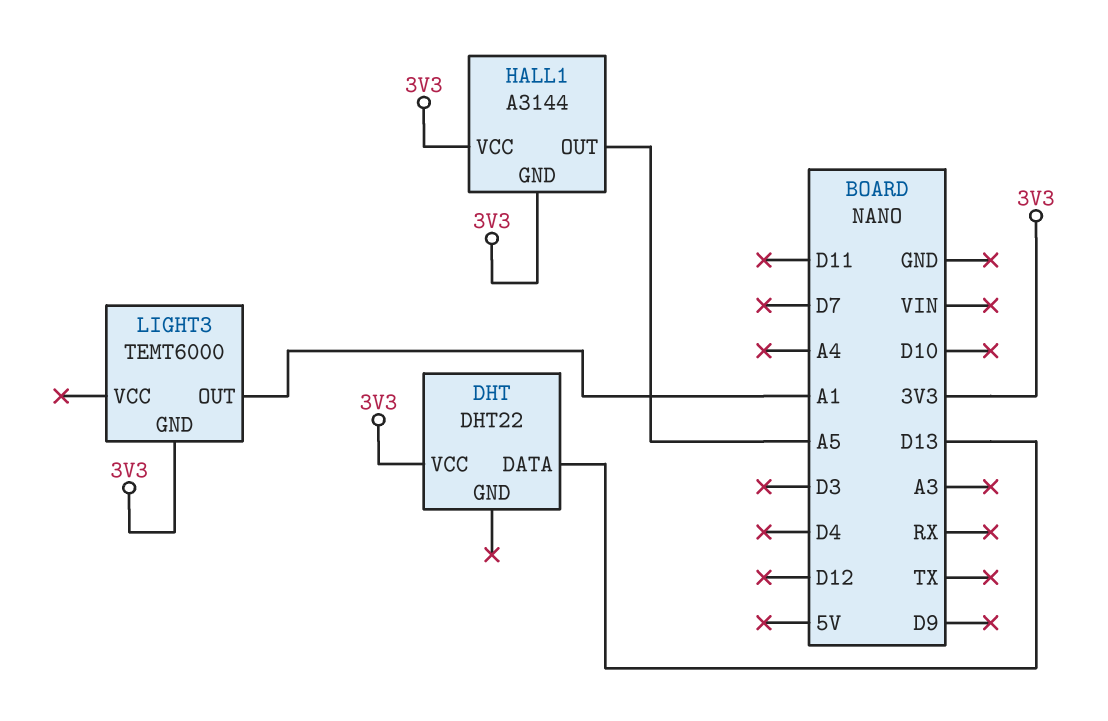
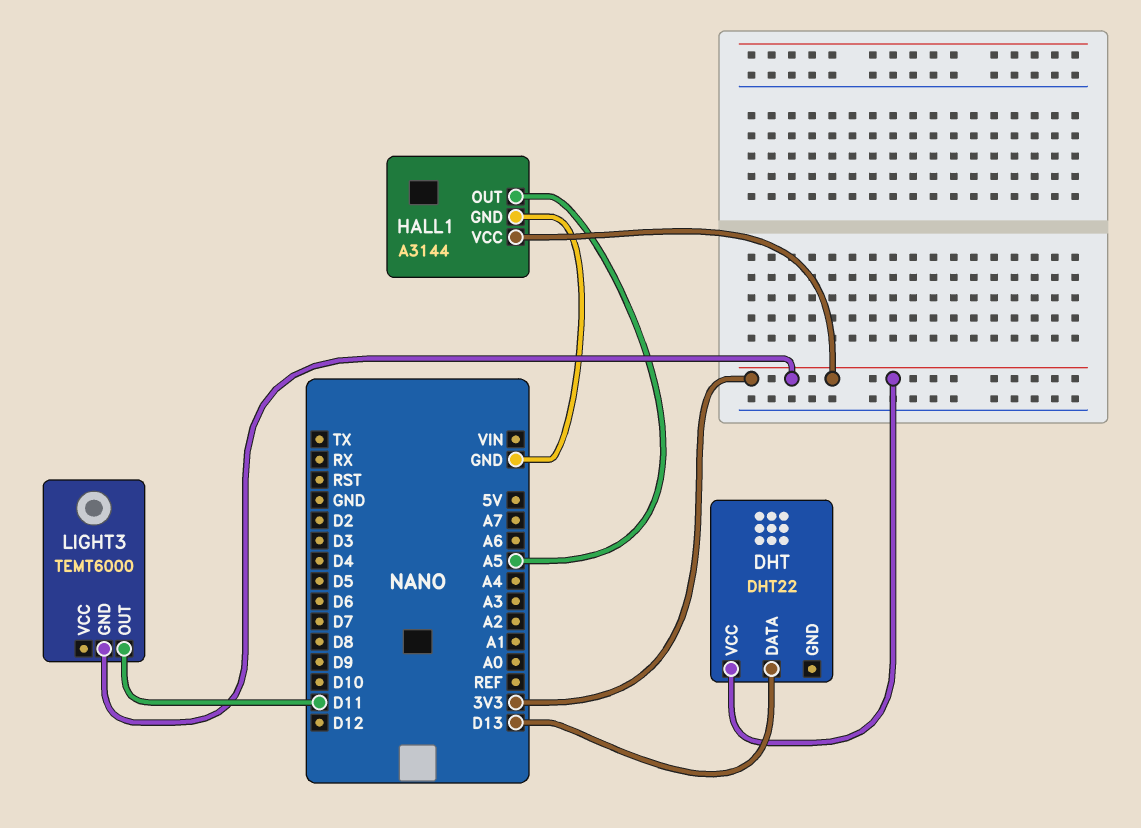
HALL1 pin GND: 3V3 -> GND
LIGHT3 pin OUT: A1 -> D11

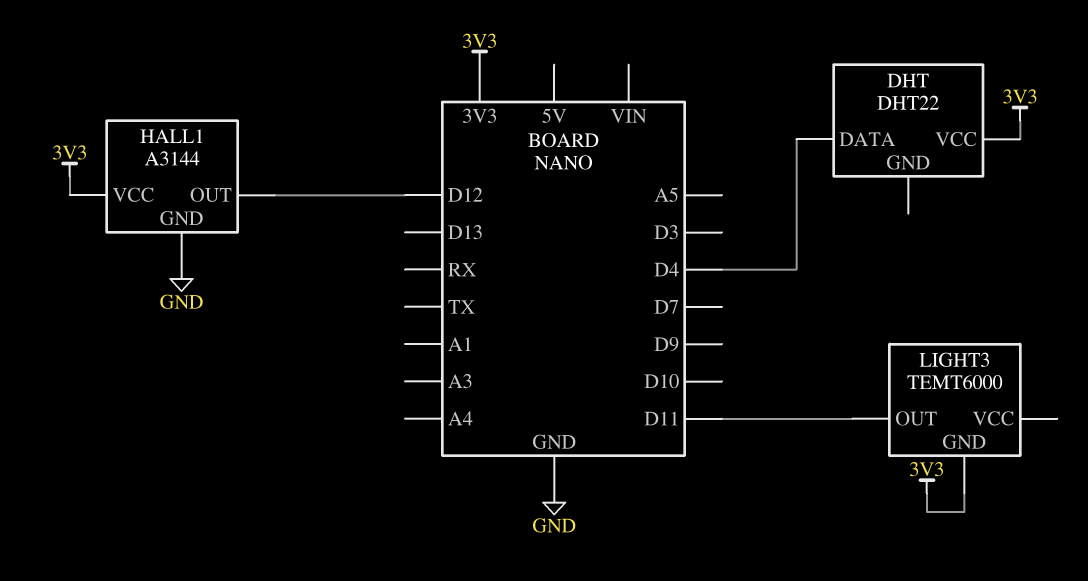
DHT pin DATA: D13 -> D4
HALL1 pin OUT: A5 -> D12

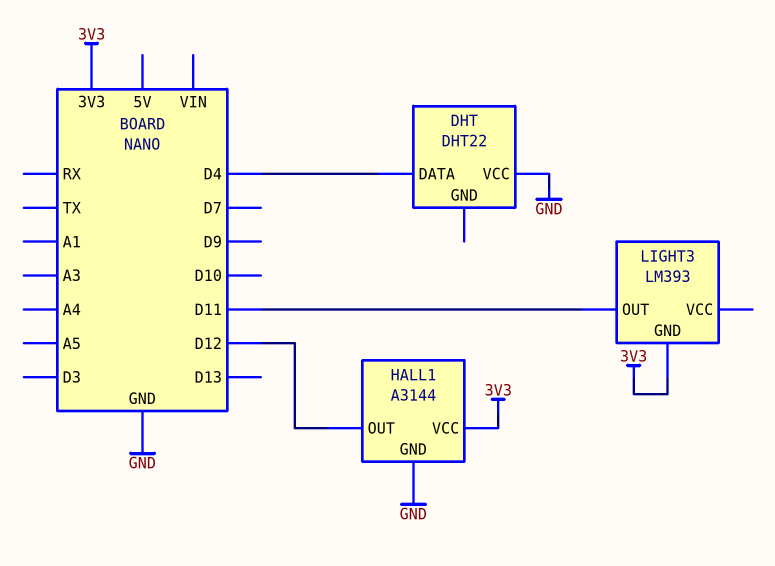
DHT pin VCC: 3V3 -> GND
LIGHT3: TEMT6000 -> LM393

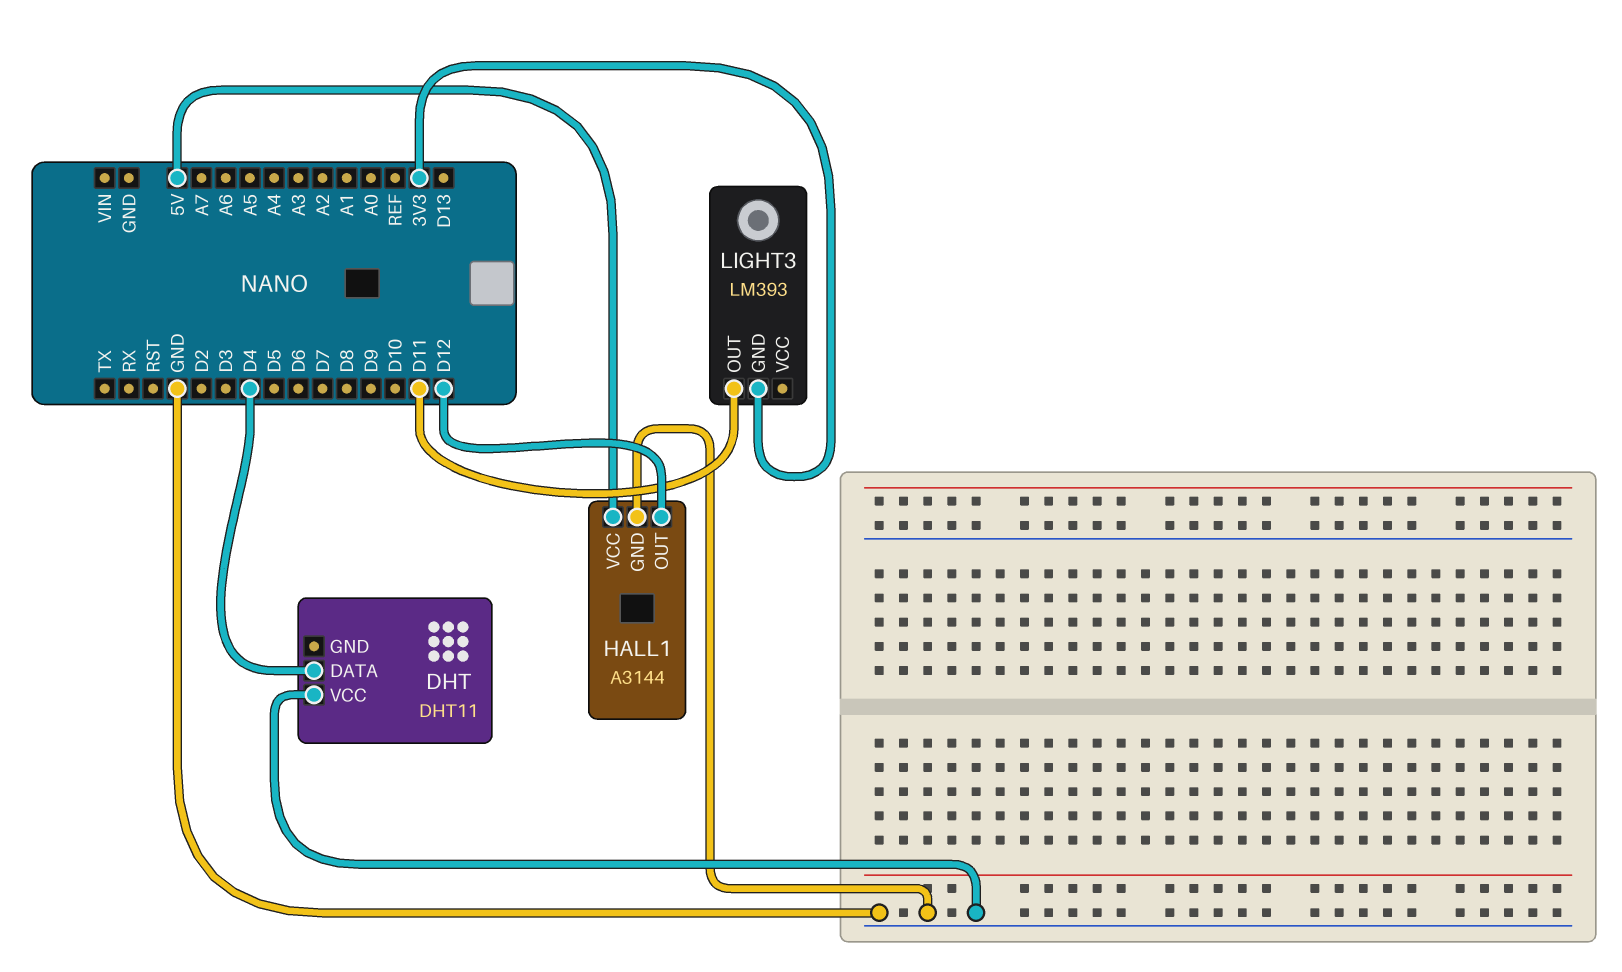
DHT: DHT22 -> DHT11
HALL1 pin VCC: 3V3 -> 5V

